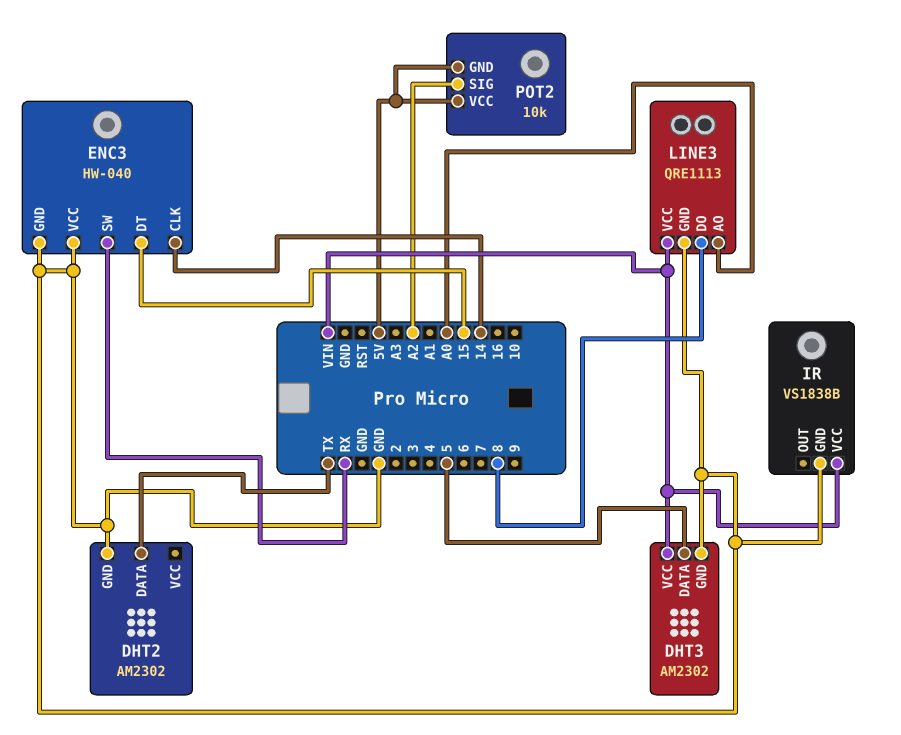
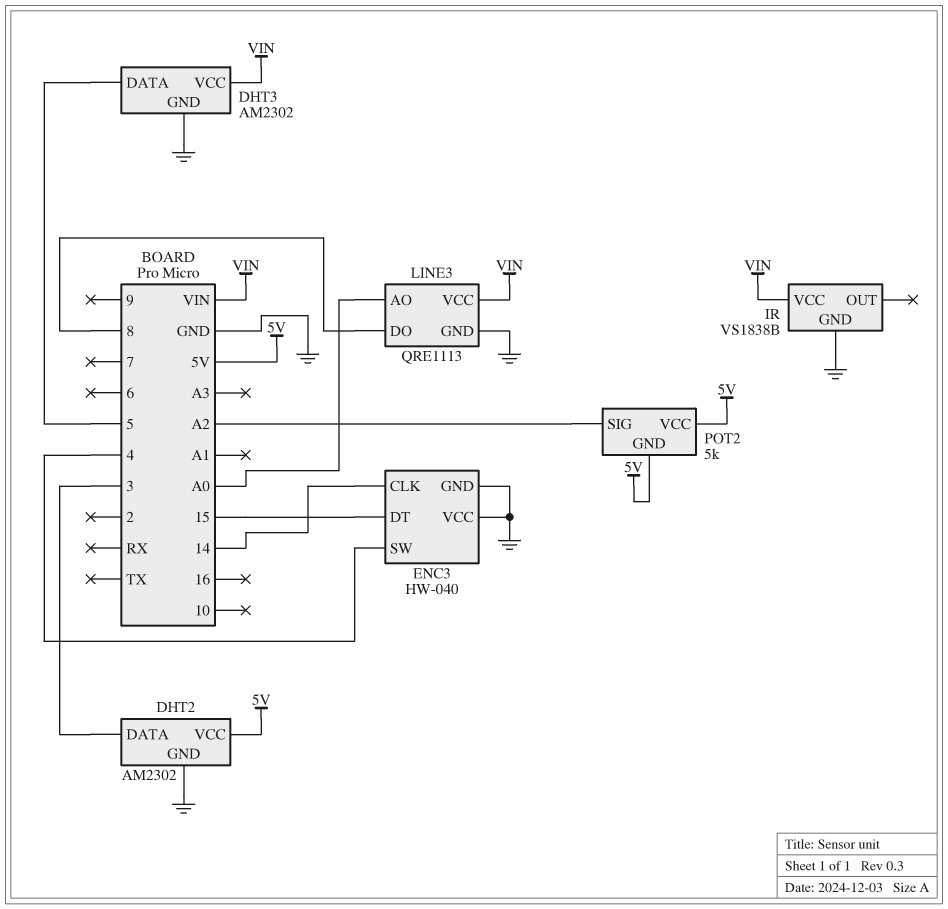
DHT2 pin DATA: TX -> 3
DHT2 pin VCC: none -> 5V
ENC3 pin SW: RX -> 4
POT2: 10k -> 5k

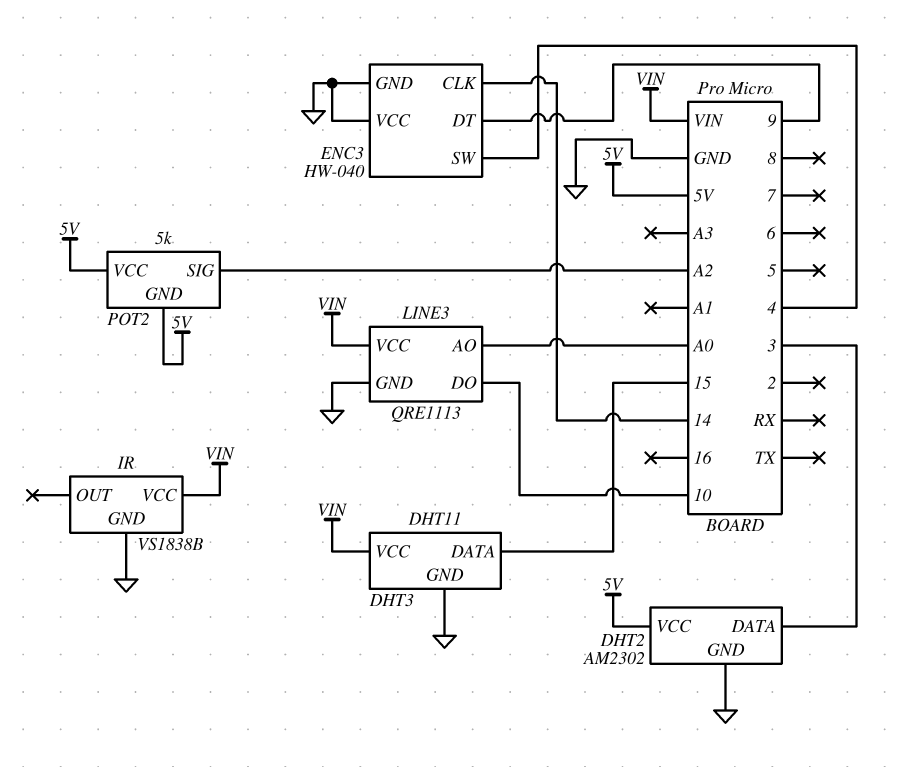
DHT3: AM2302 -> DHT11
DHT3 pin DATA: 5 -> 15
ENC3 pin DT: 15 -> 9
LINE3 pin DO: 8 -> 10

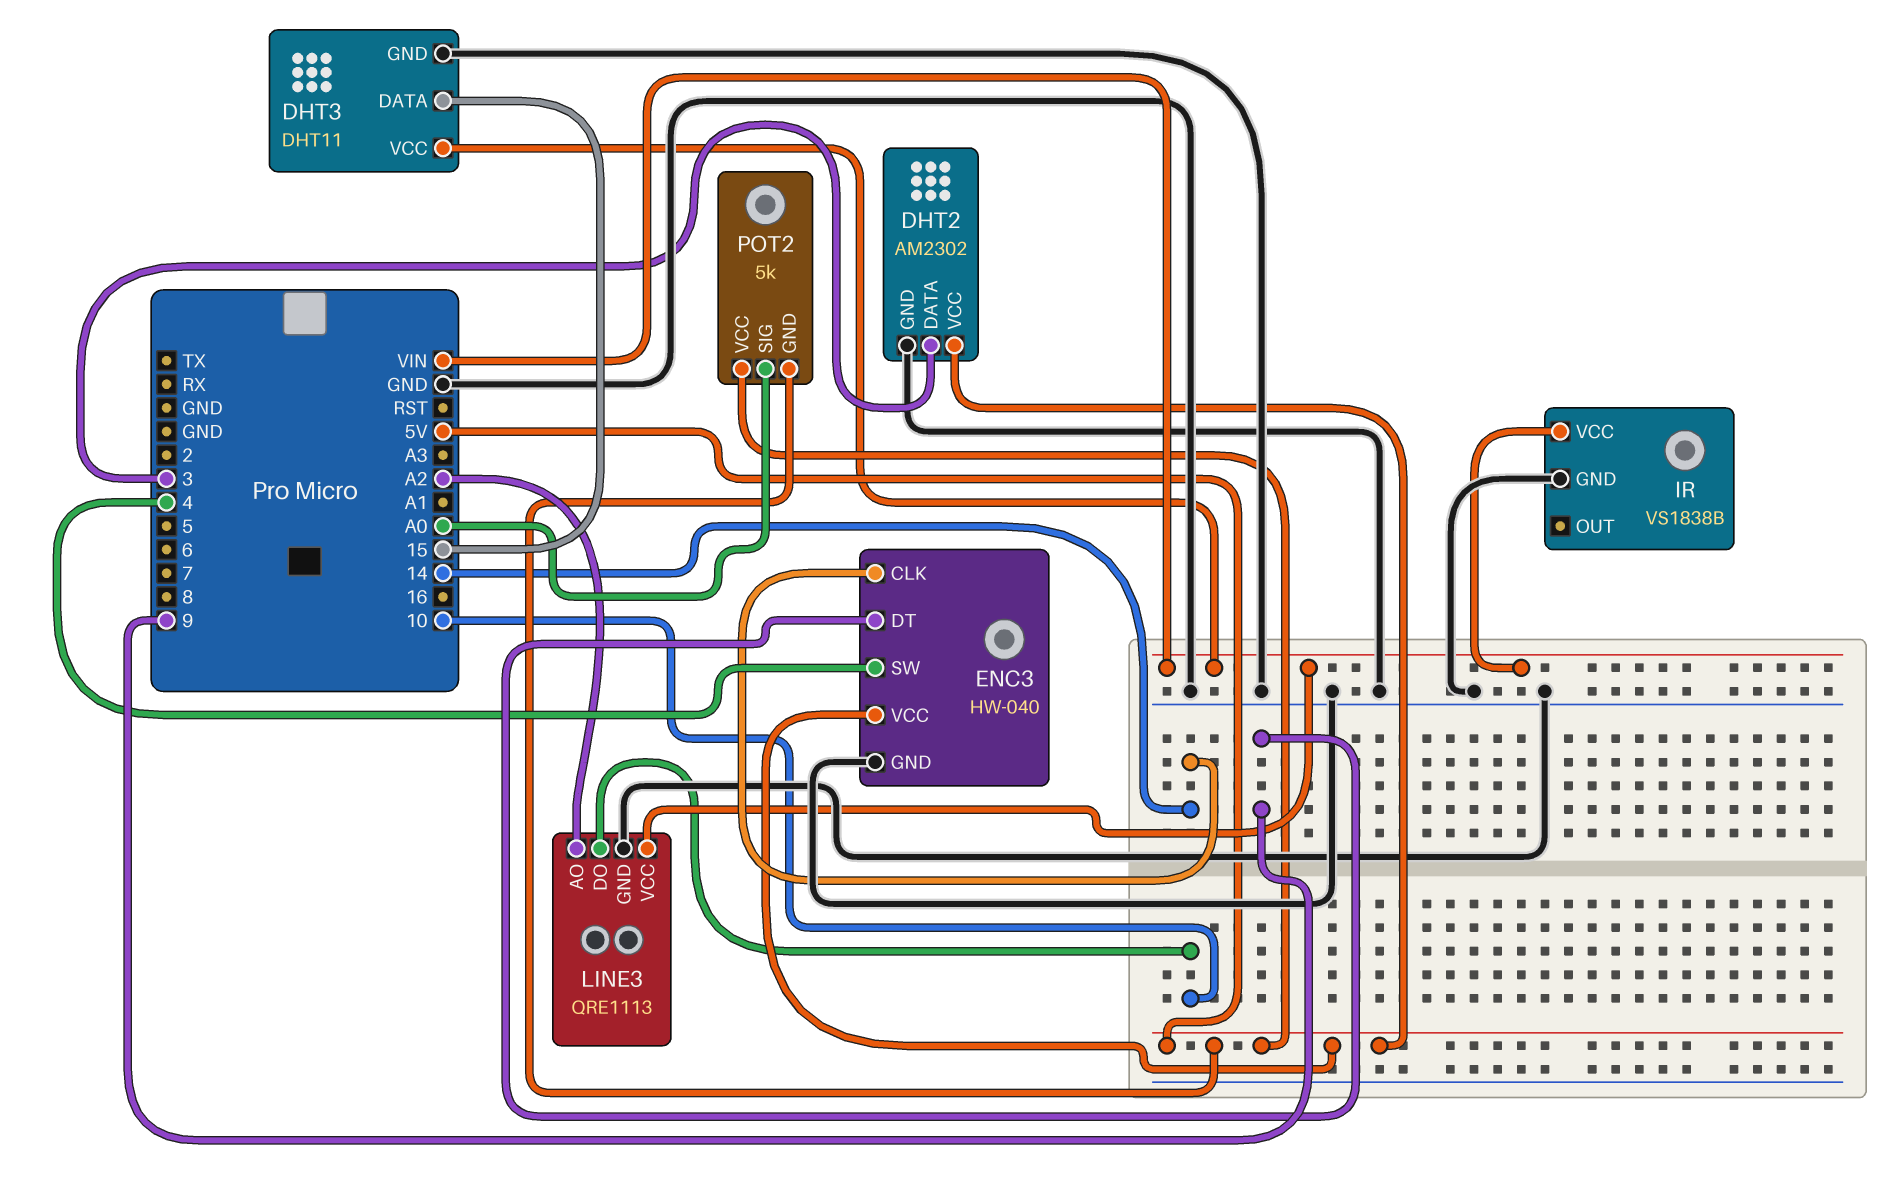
ENC3 pin VCC: GND -> 5V
LINE3 pin AO: A0 -> A2
POT2 pin SIG: A2 -> A0

